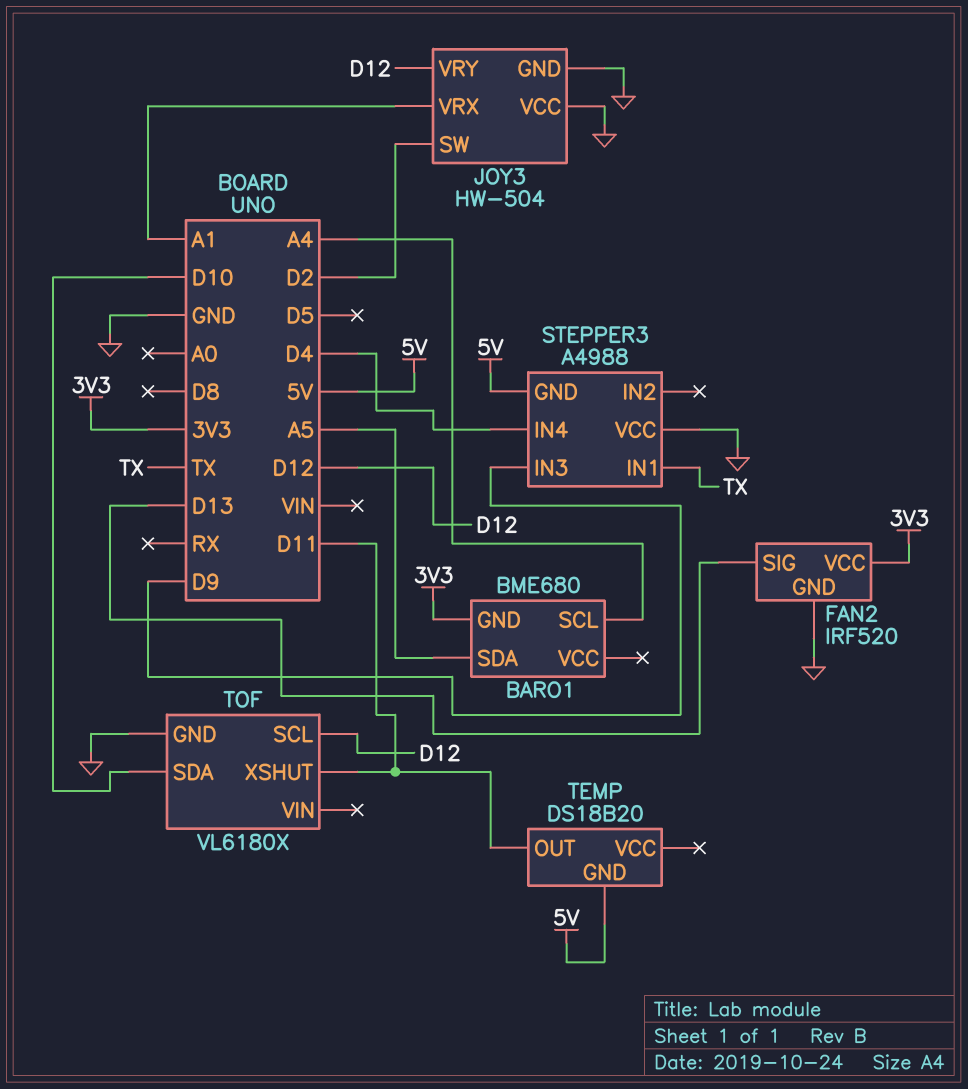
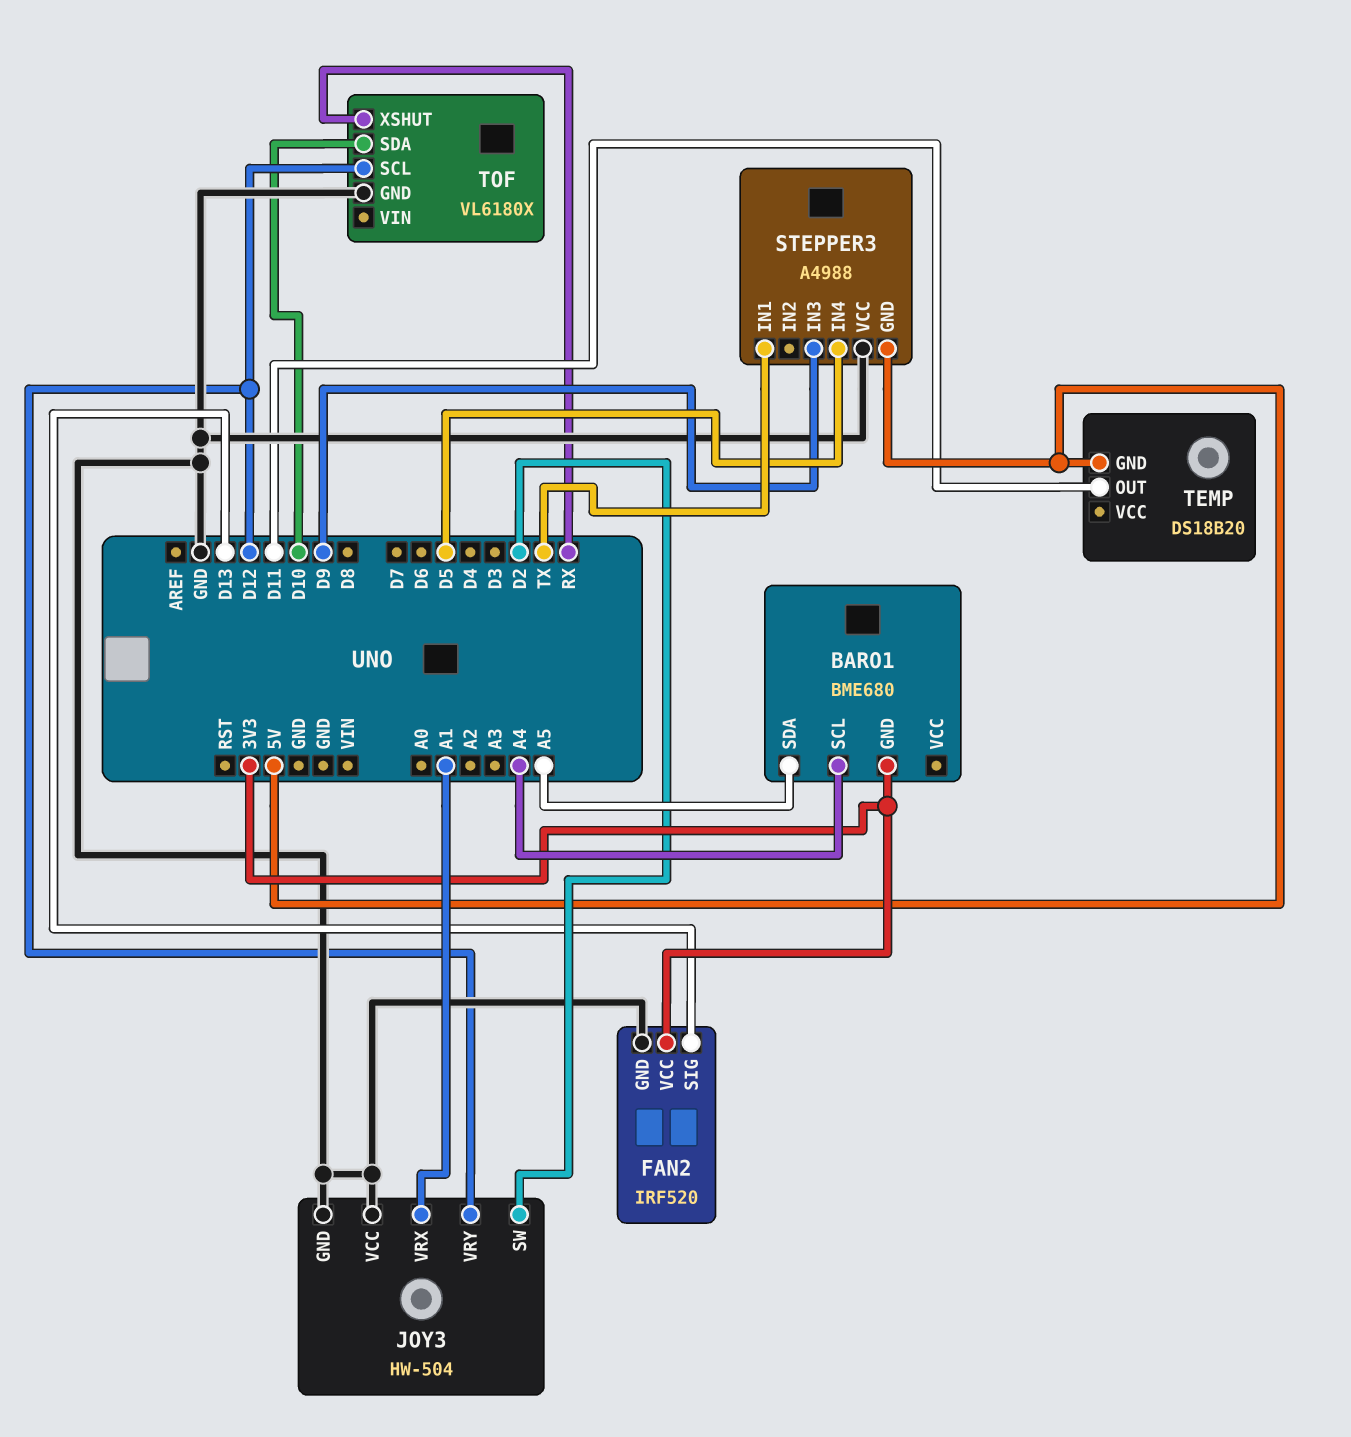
STEPPER3 pin IN4: D4 -> D5
TOF pin XSHUT: D11 -> RX

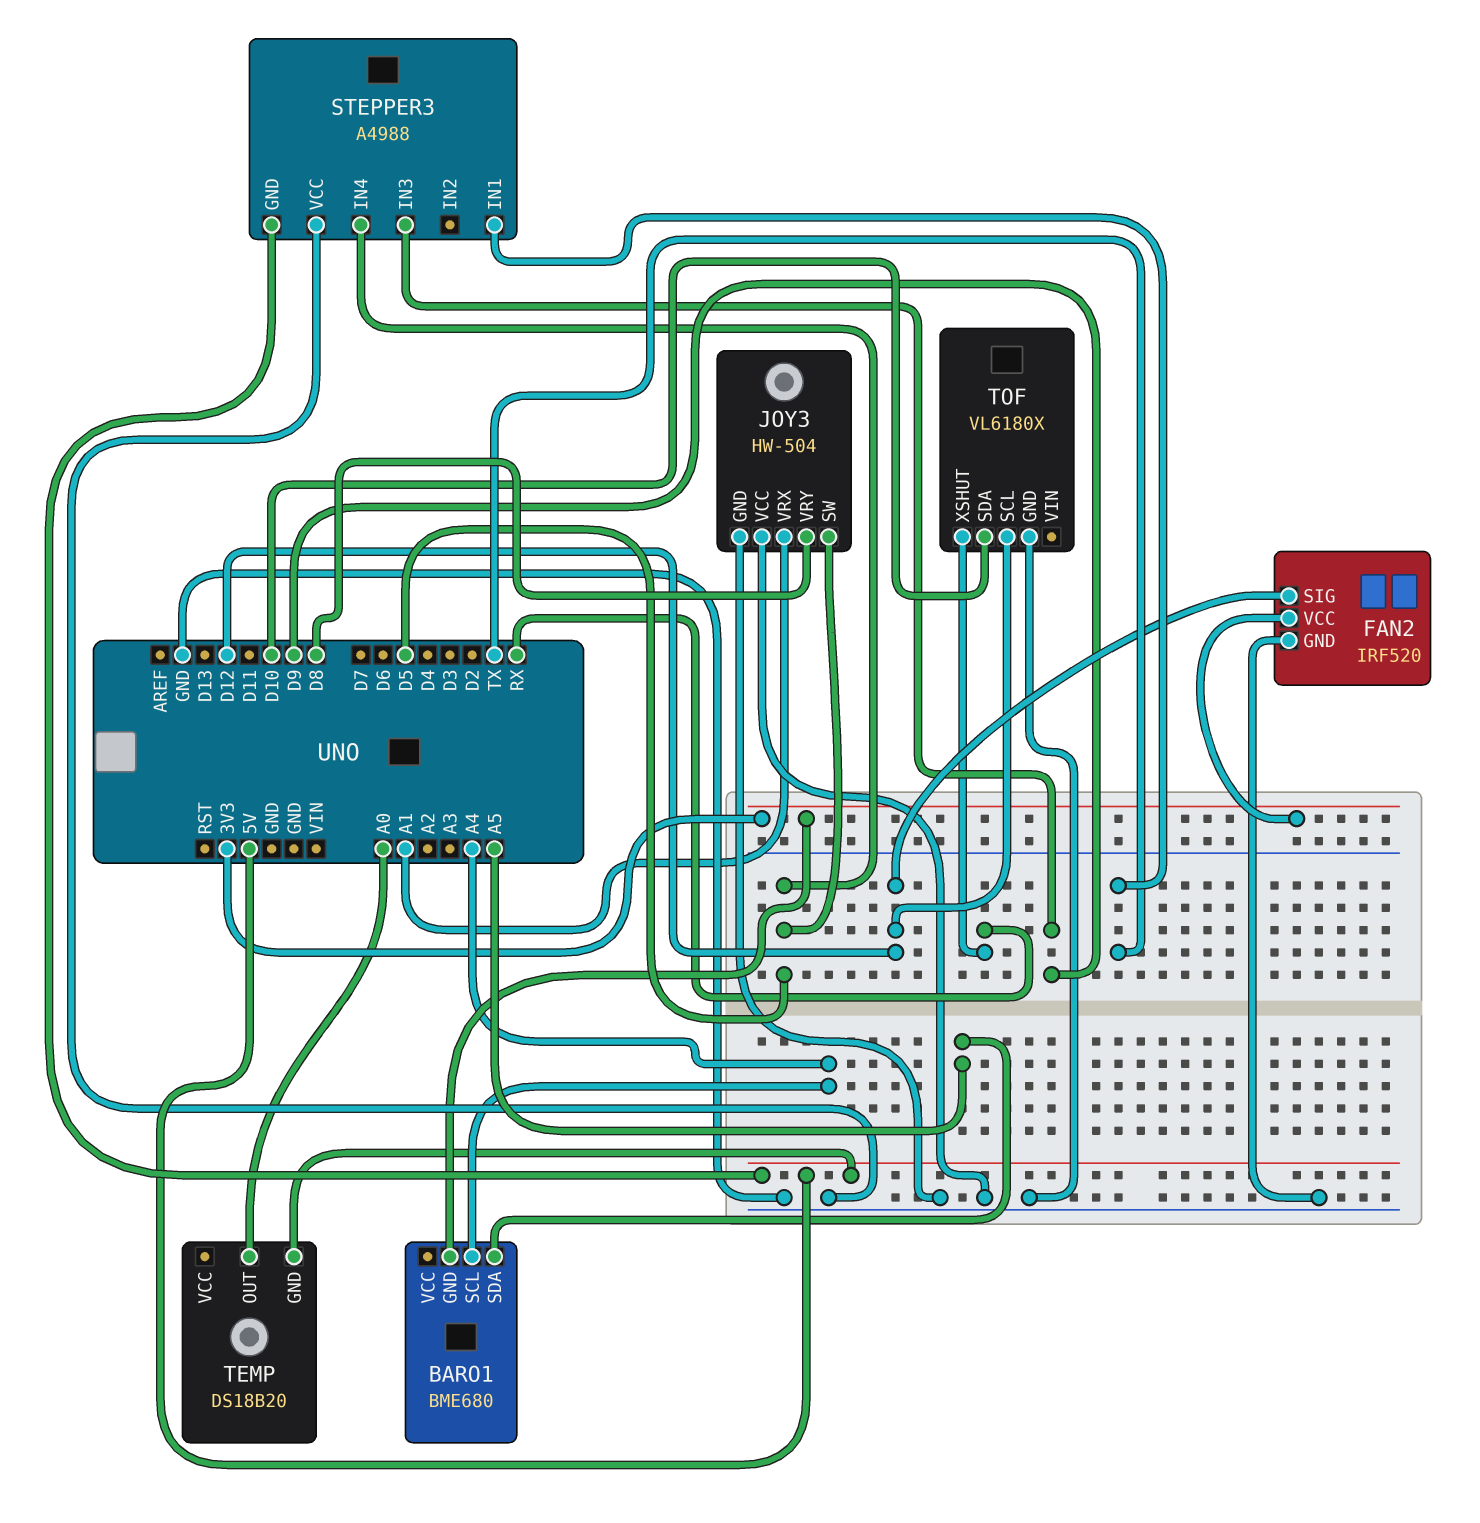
FAN2 pin SIG: D13 -> D12
JOY3 pin SW: D2 -> D5
JOY3 pin VRY: D12 -> D8
TEMP pin OUT: D11 -> A0

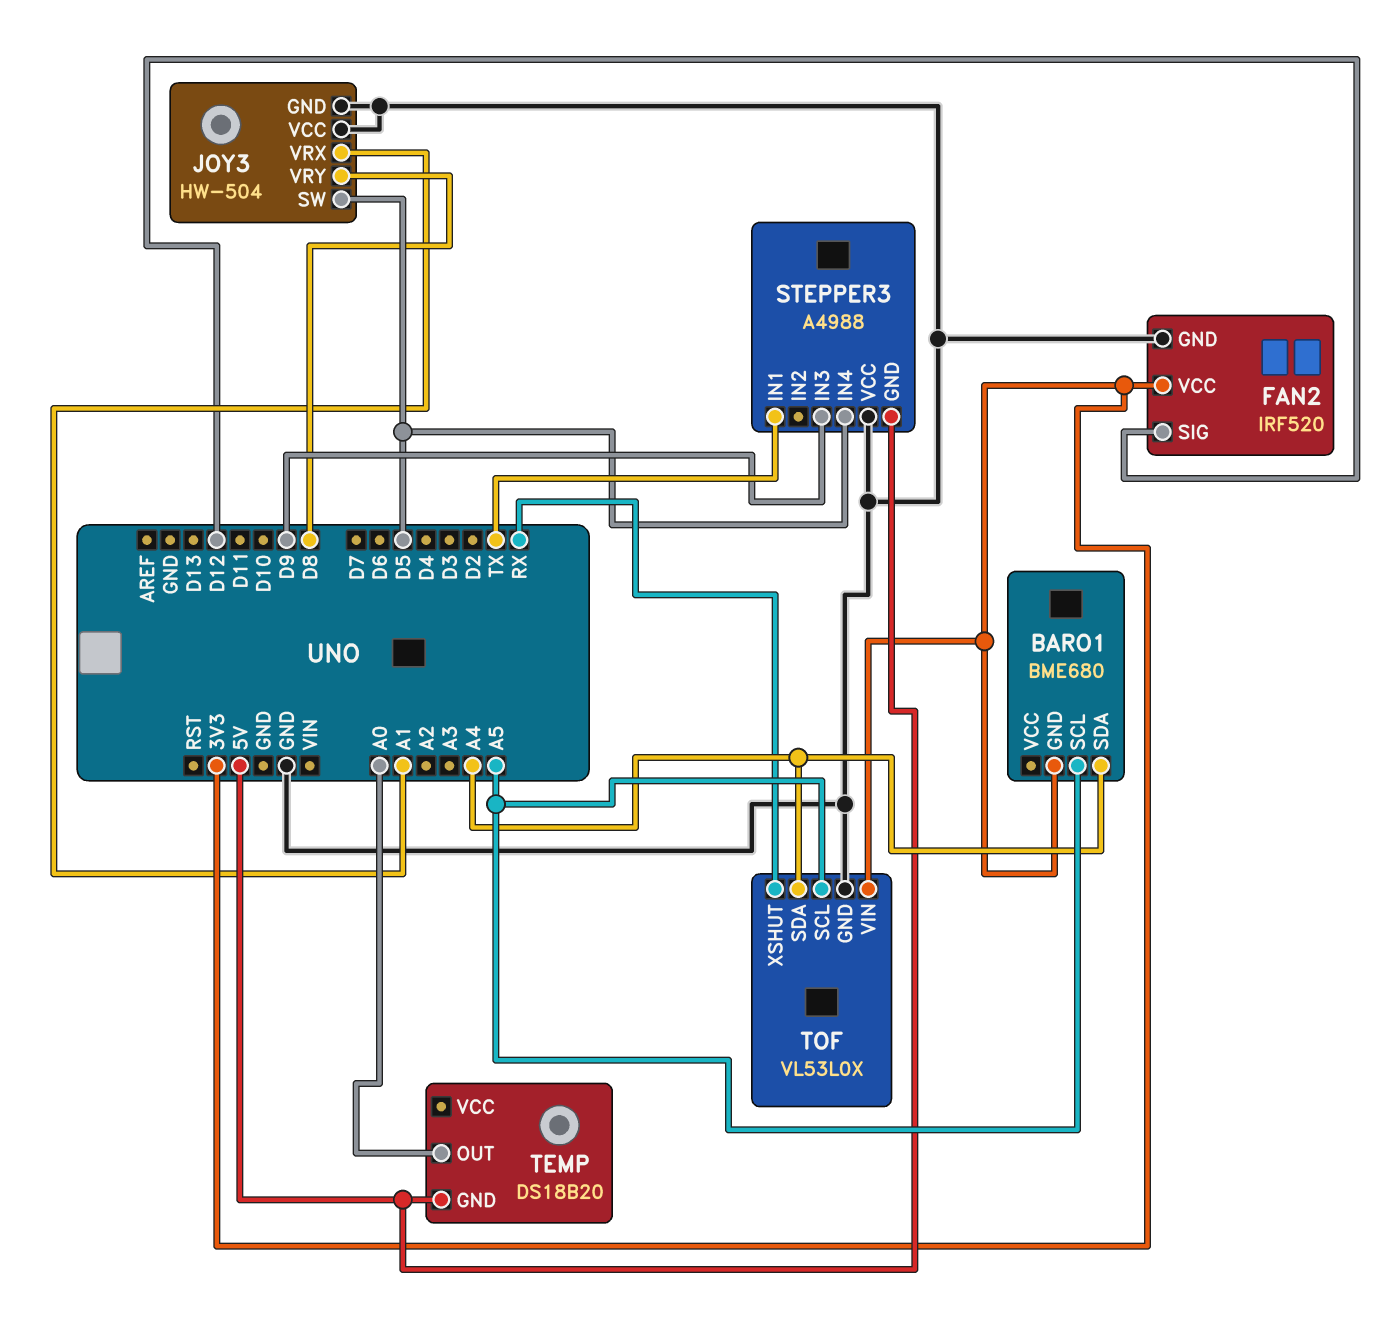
BARO1 pin SCL: A4 -> A5
BARO1 pin SDA: A5 -> A4
TOF: VL6180X -> VL53L0X
TOF pin SCL: D12 -> A5
TOF pin SDA: D10 -> A4
TOF pin VIN: none -> 3V3

